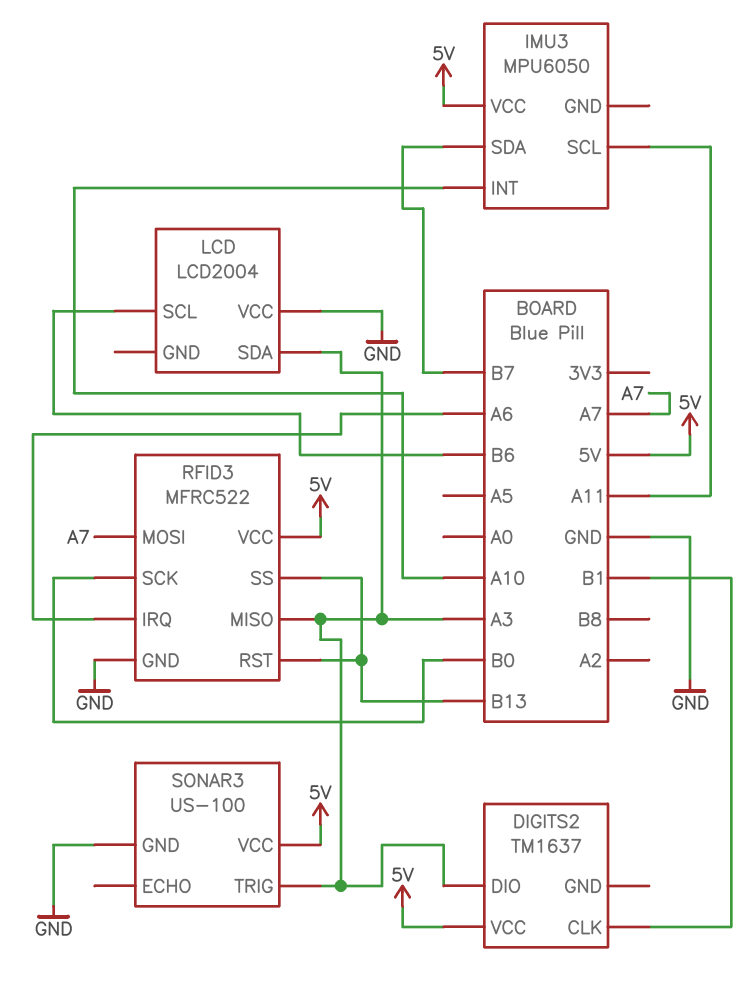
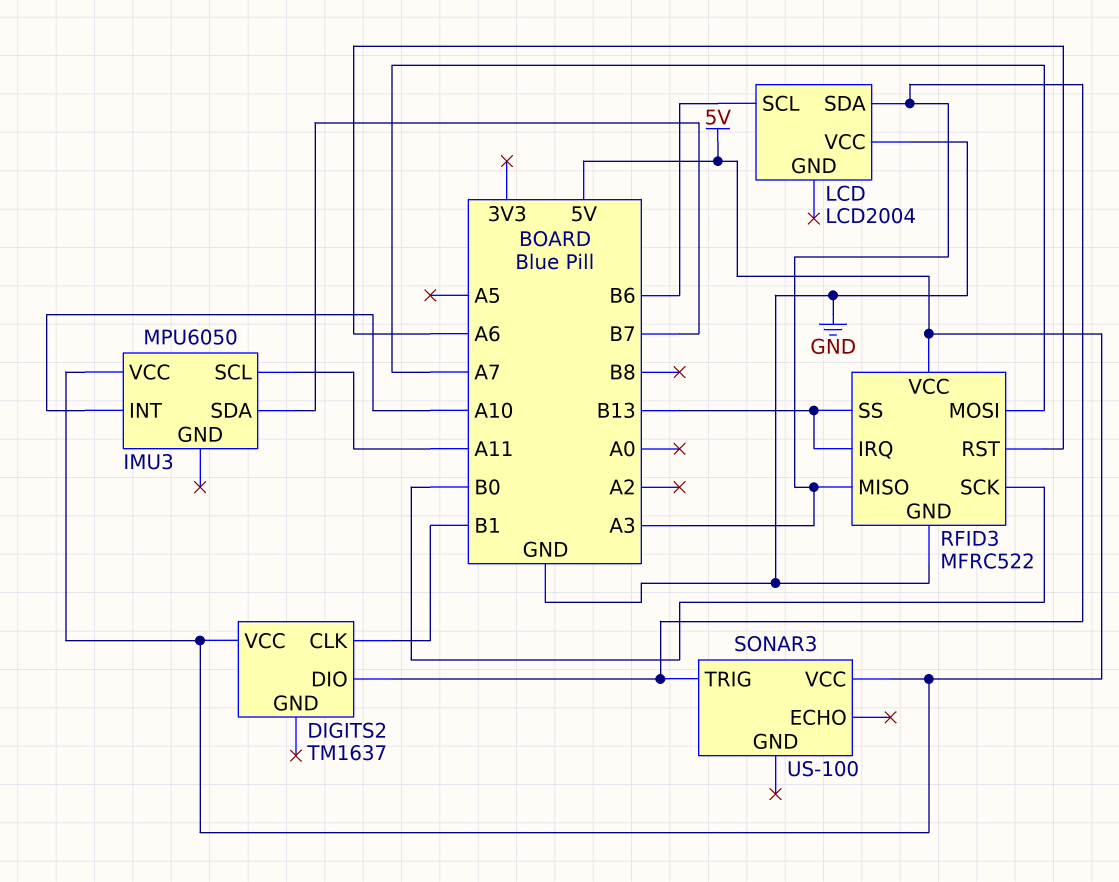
RFID3 pin IRQ: A6 -> B13
RFID3 pin RST: B13 -> A6
SONAR3 pin GND: GND -> none

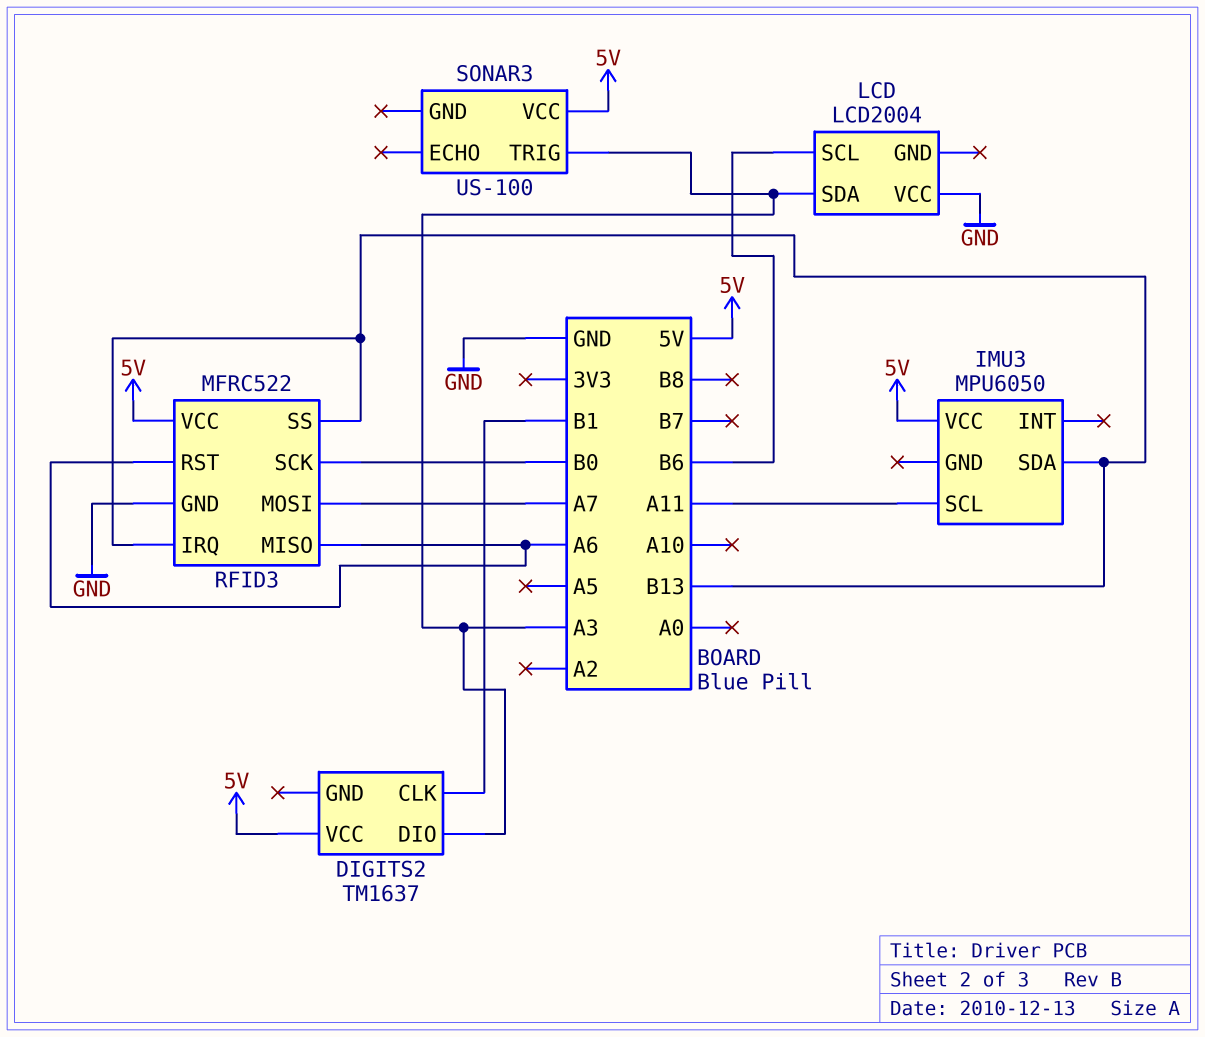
IMU3 pin INT: A10 -> none
IMU3 pin SDA: B7 -> B13
RFID3 pin MISO: A3 -> A6

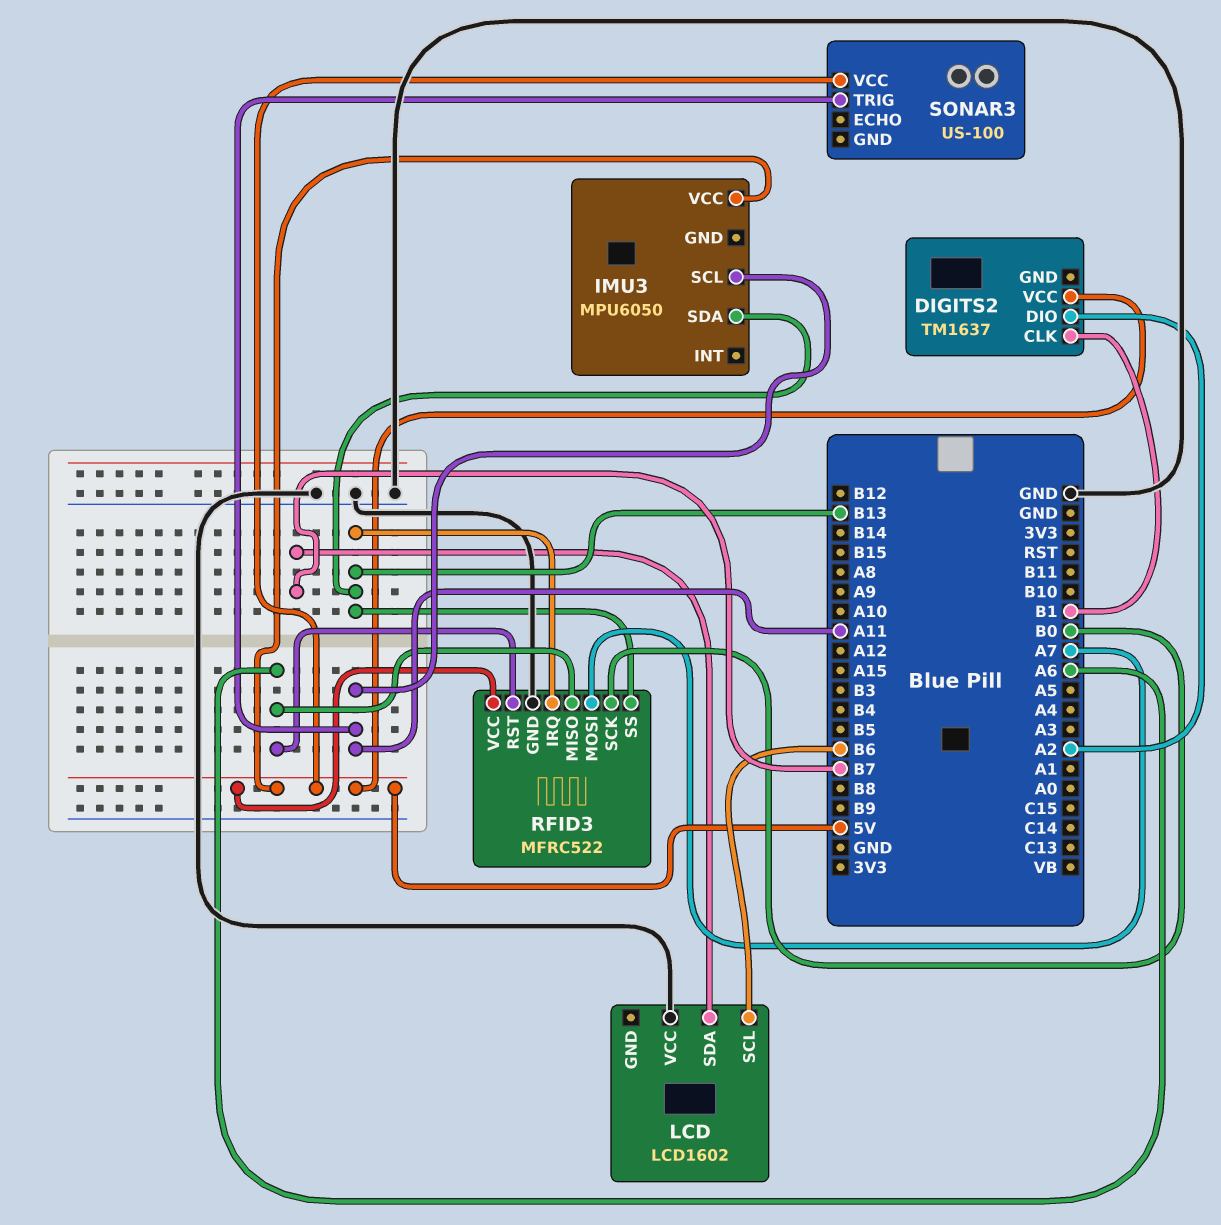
DIGITS2 pin DIO: A3 -> A2
LCD: LCD2004 -> LCD1602
LCD pin SDA: A3 -> B7
SONAR3 pin TRIG: A3 -> A11

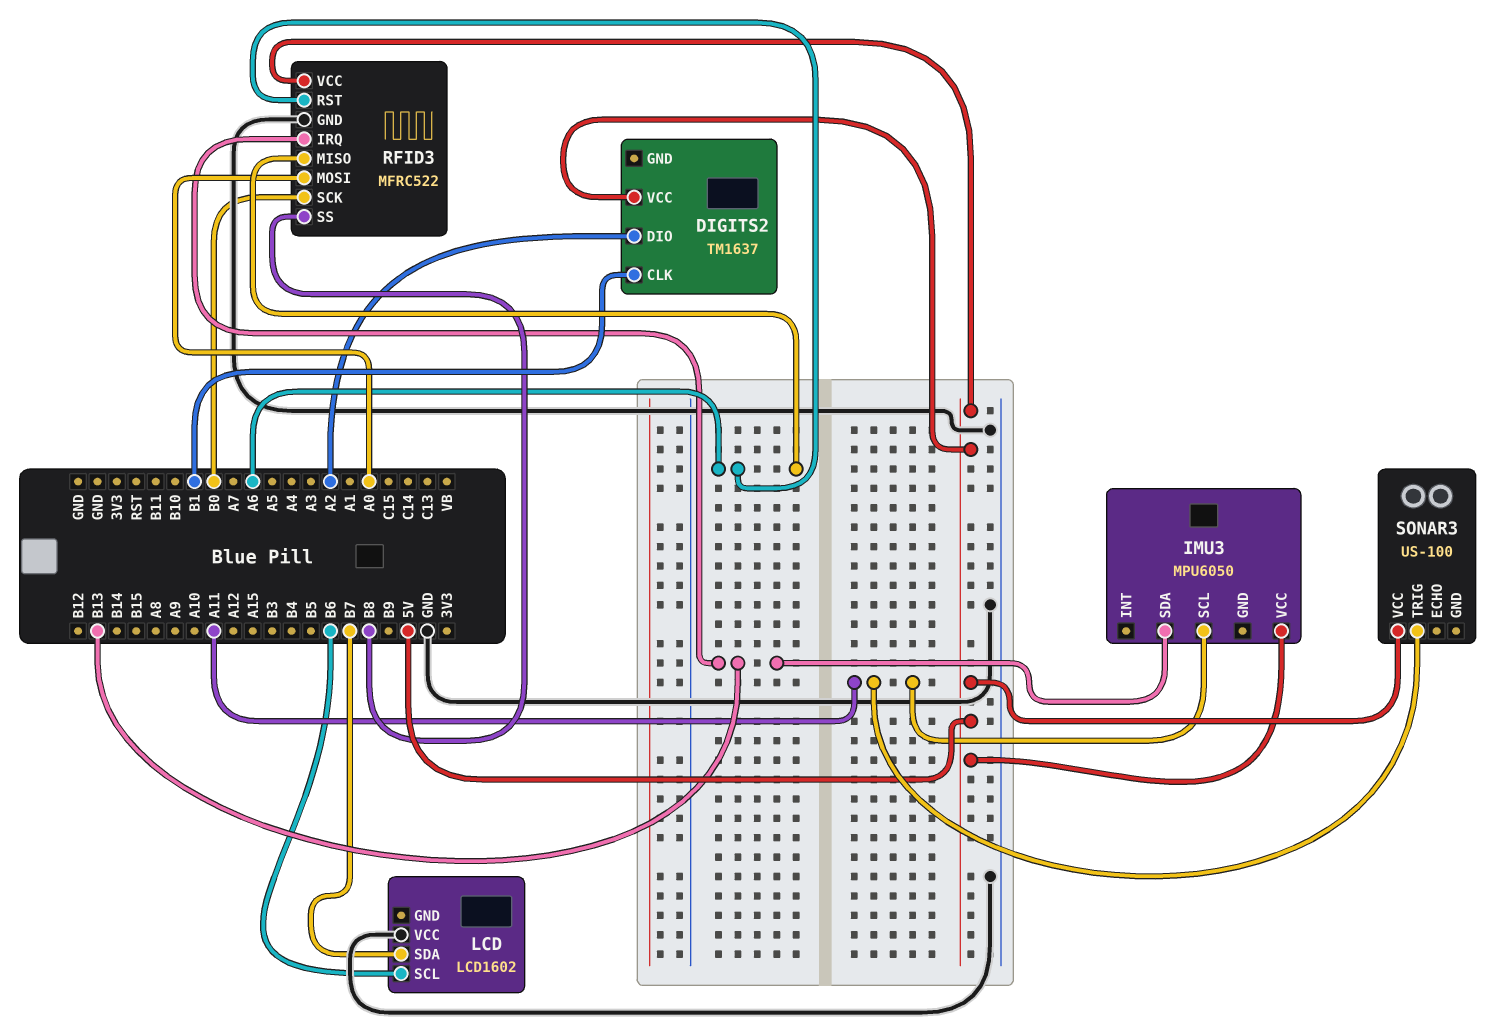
RFID3 pin MOSI: A7 -> A0
RFID3 pin SS: B13 -> B8

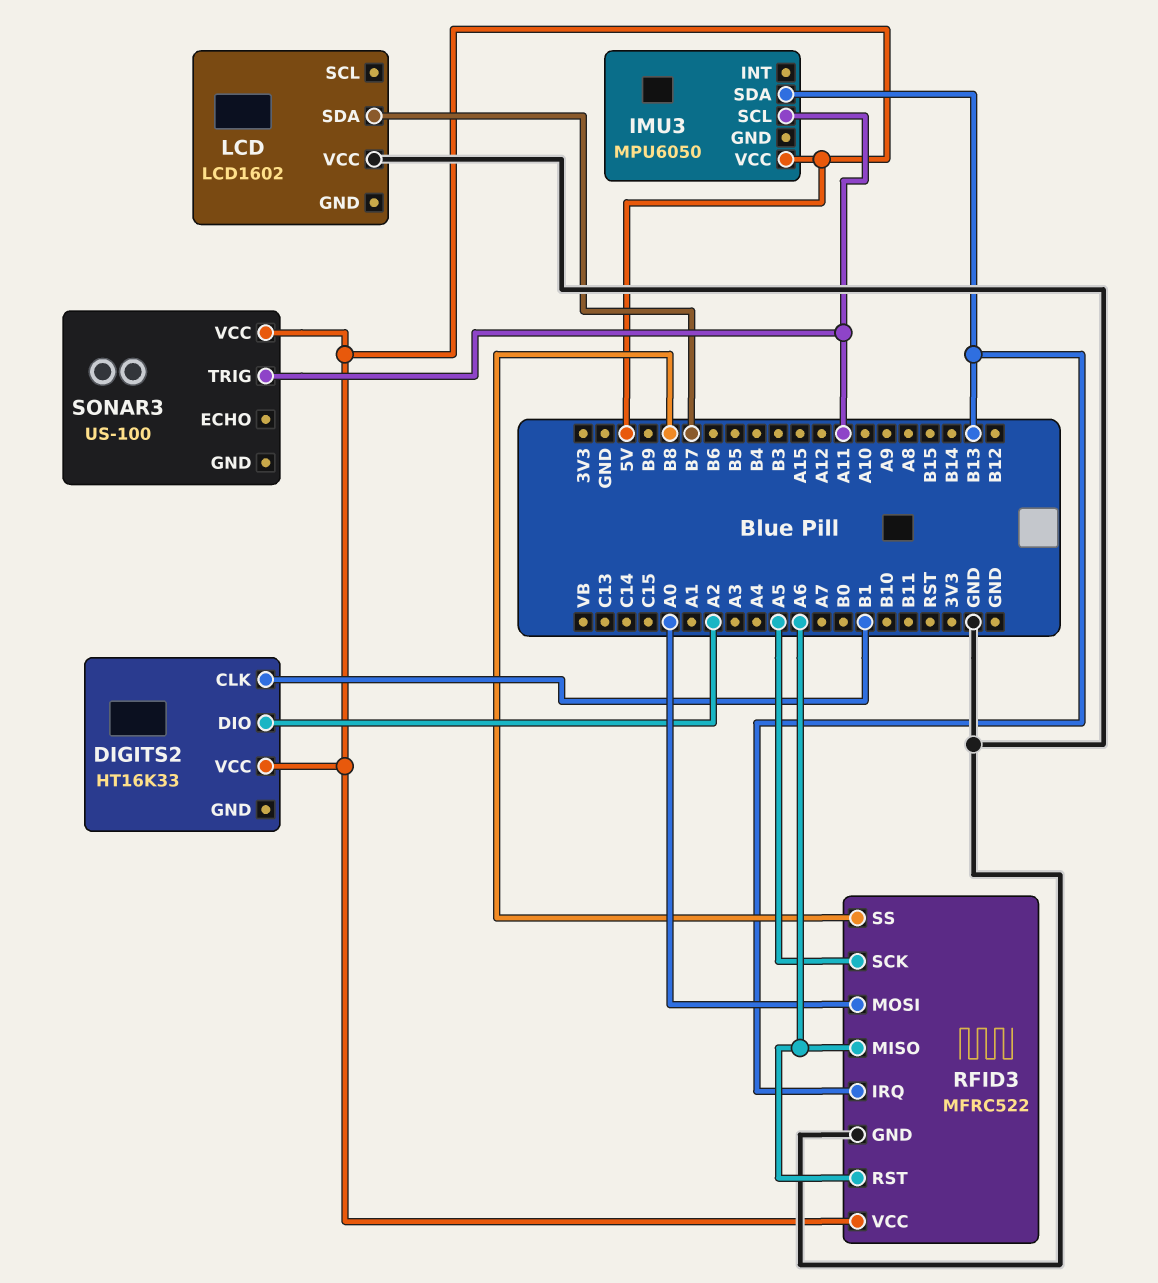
DIGITS2: TM1637 -> HT16K33
LCD pin SCL: B6 -> none
RFID3 pin SCK: B0 -> A5

